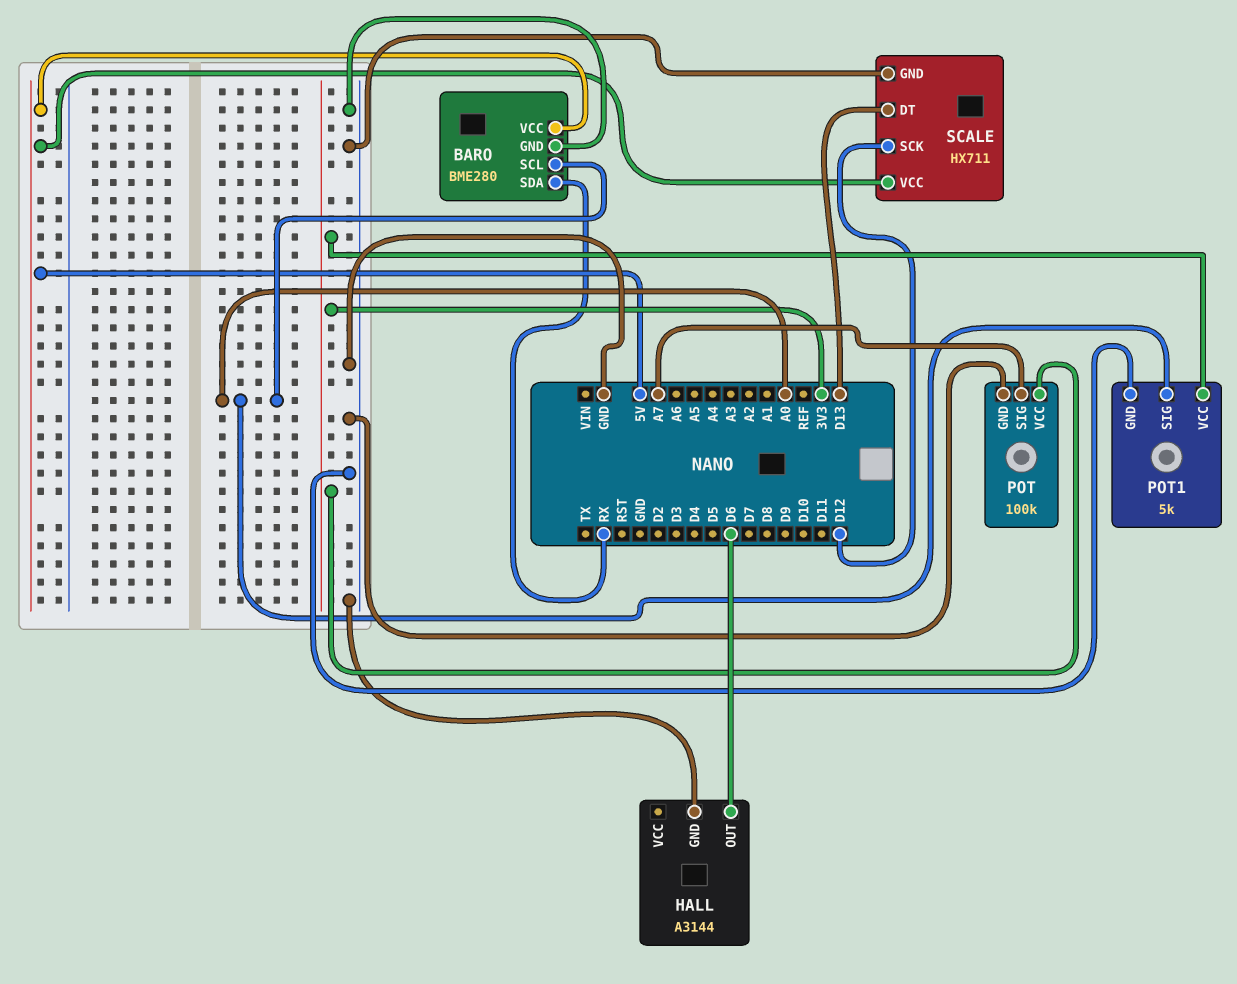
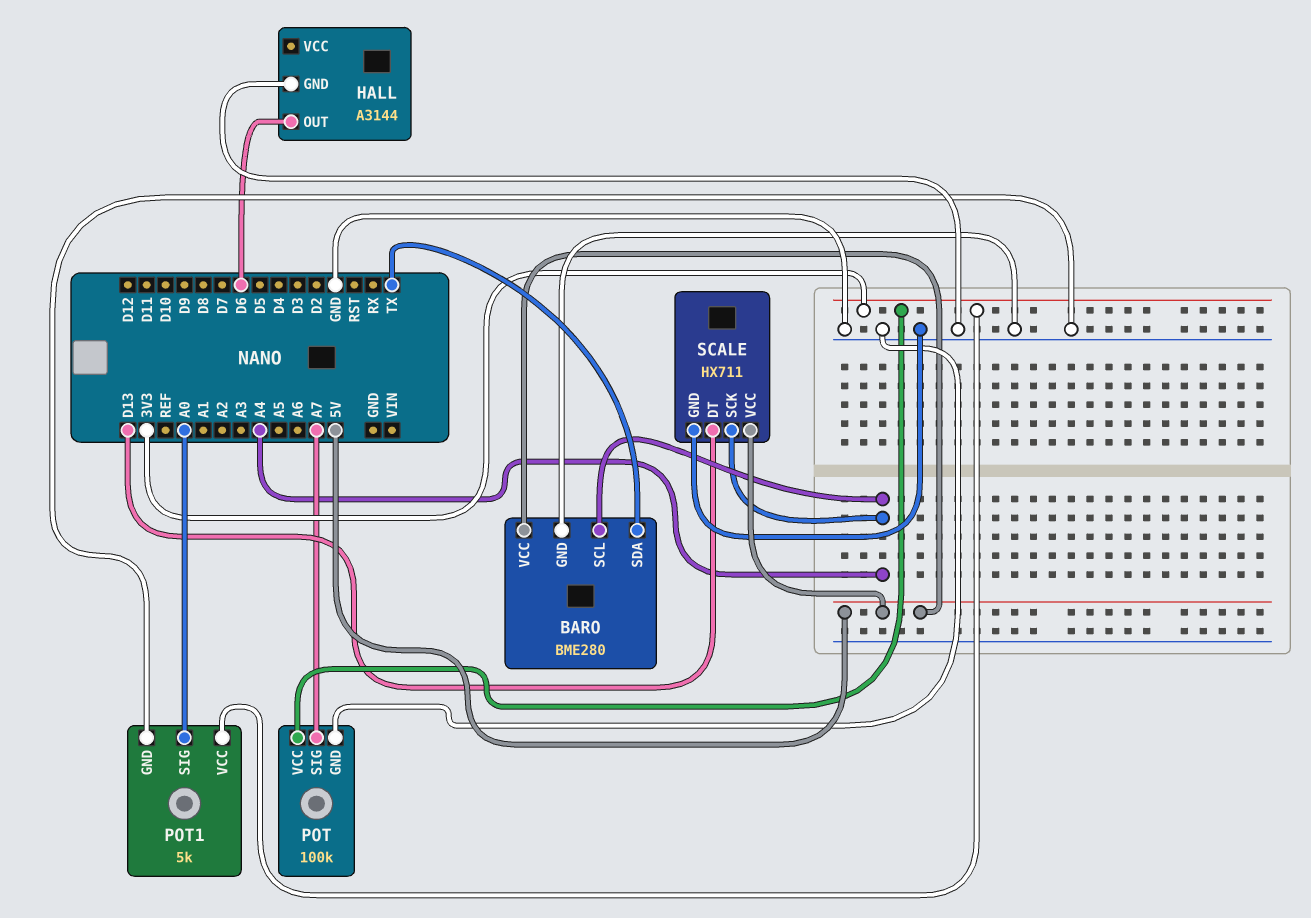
BARO pin SCL: A0 -> A4
BARO pin SDA: RX -> TX
SCALE pin SCK: D12 -> A4

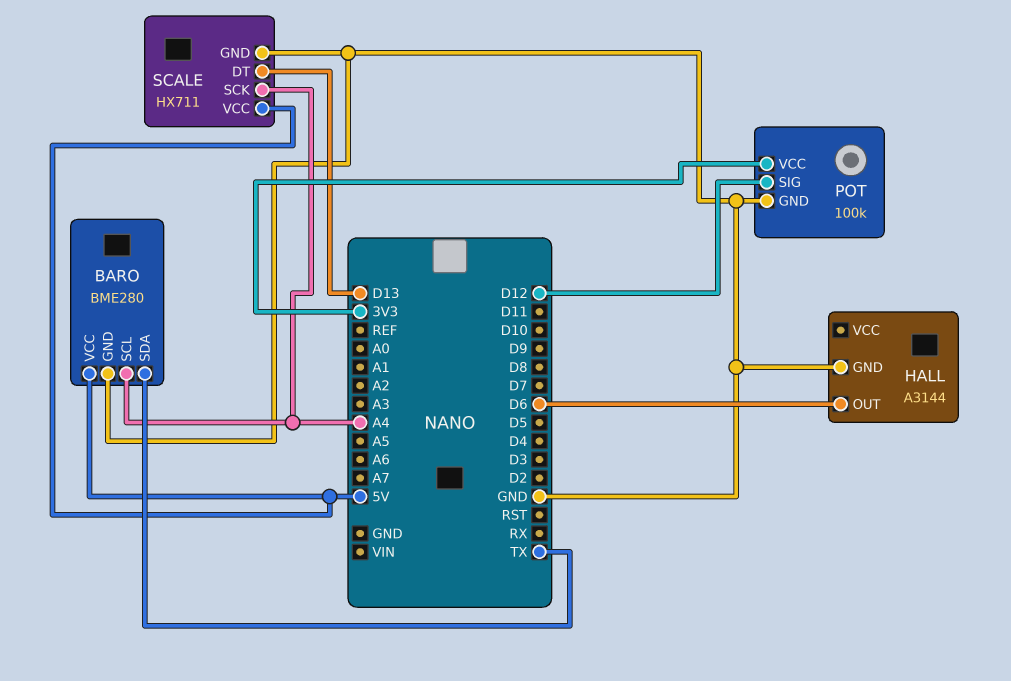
POT pin SIG: A7 -> D12
POT1: 5k -> none
POT1 pin GND: GND -> none
POT1 pin SIG: A0 -> none
POT1 pin VCC: 3V3 -> none

